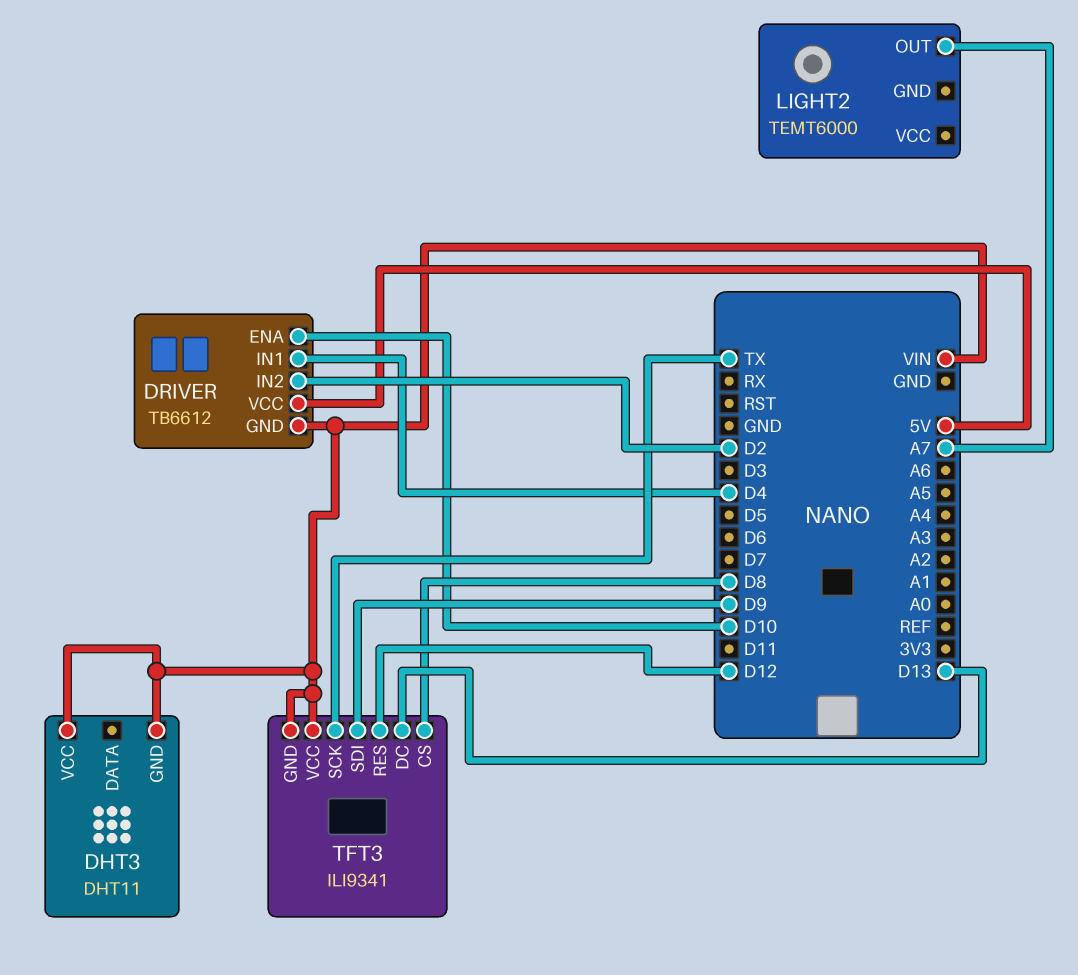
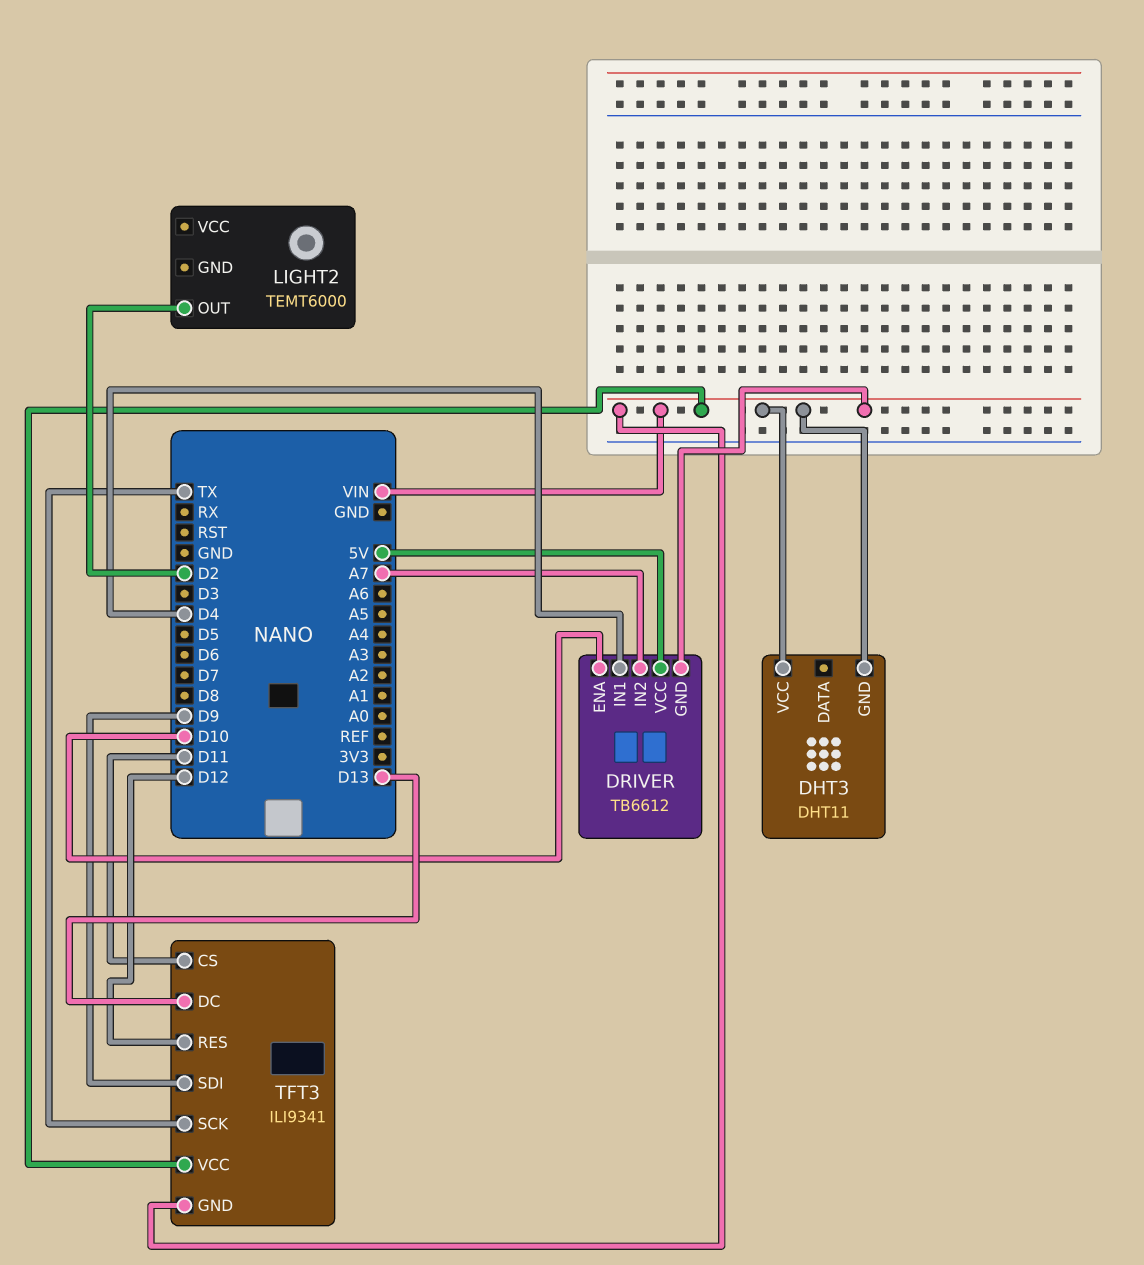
DRIVER pin IN2: D2 -> A7
LIGHT2 pin OUT: A7 -> D2
TFT3 pin CS: D8 -> D11

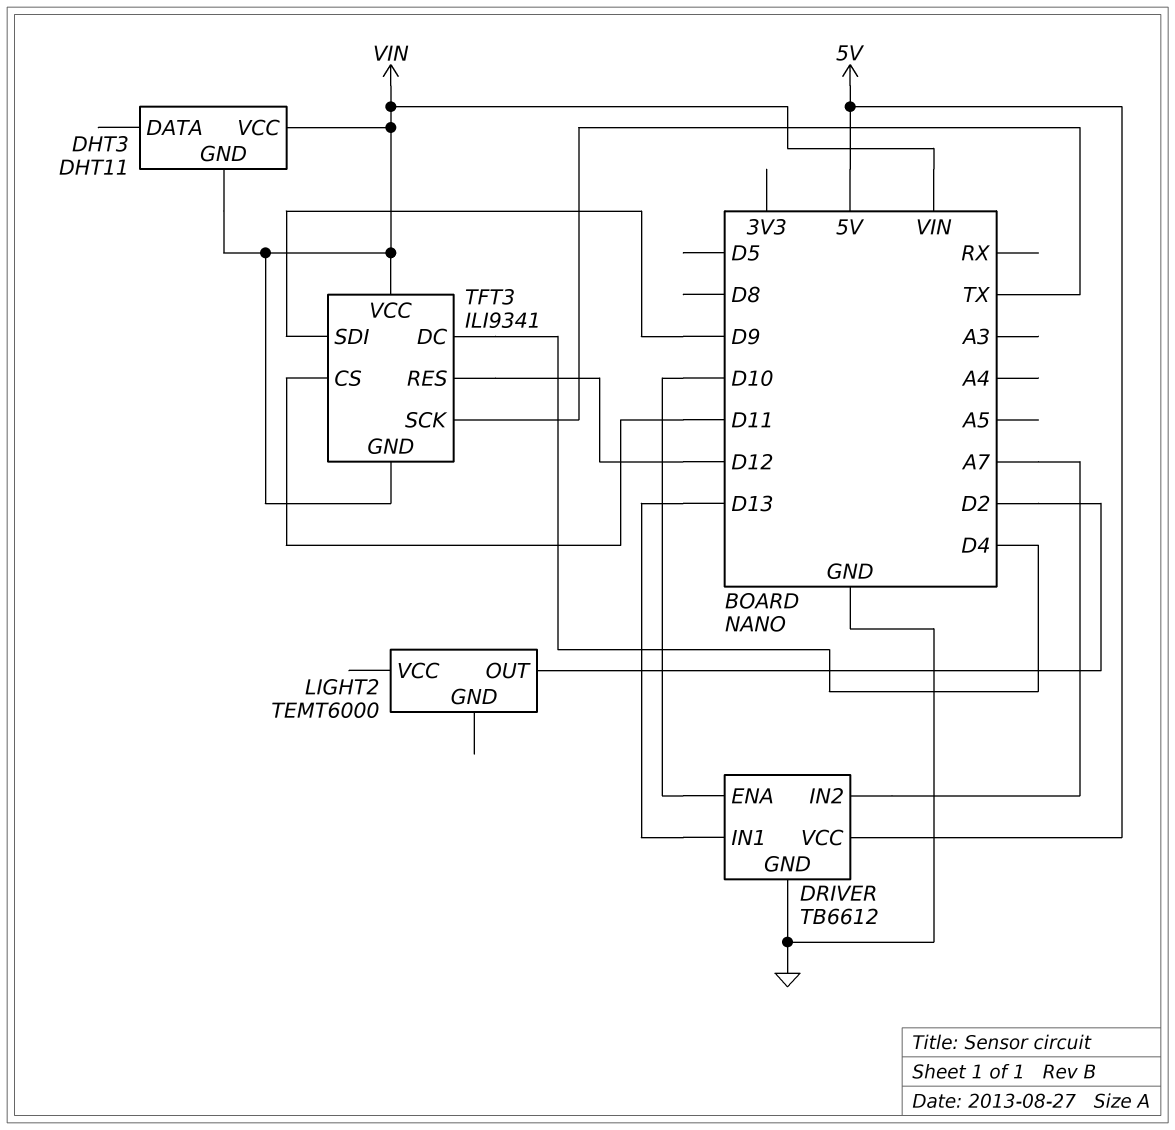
DRIVER pin GND: VIN -> GND
DRIVER pin IN1: D4 -> D13
TFT3 pin DC: D13 -> D4

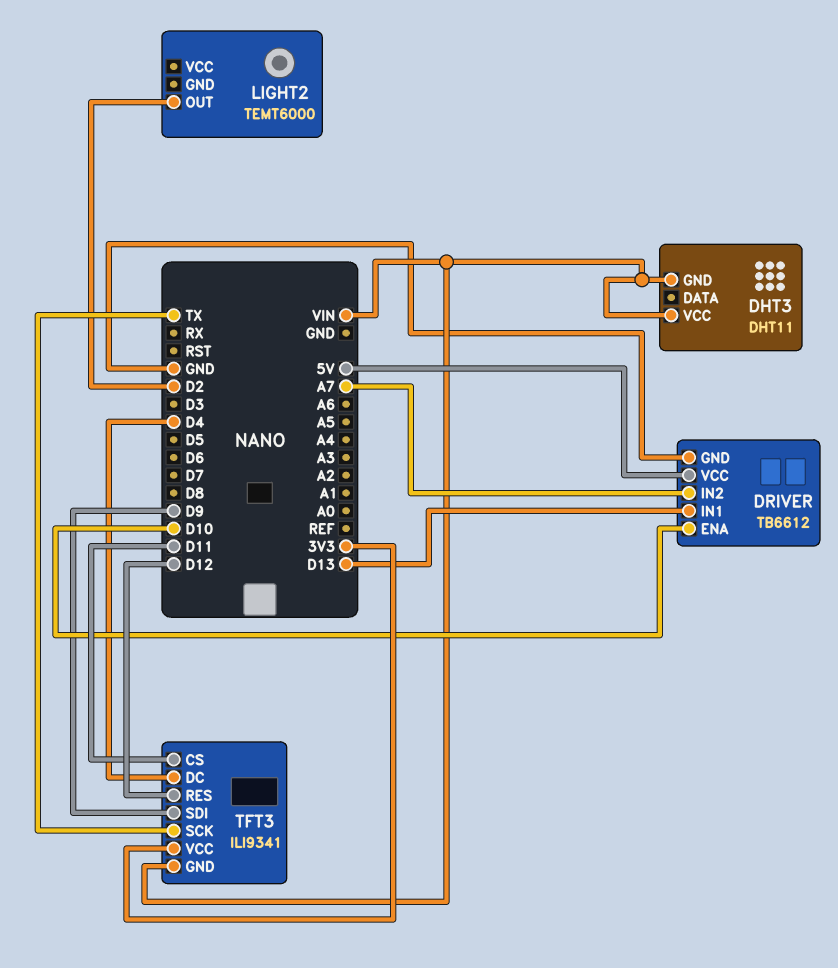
TFT3 pin VCC: VIN -> 3V3

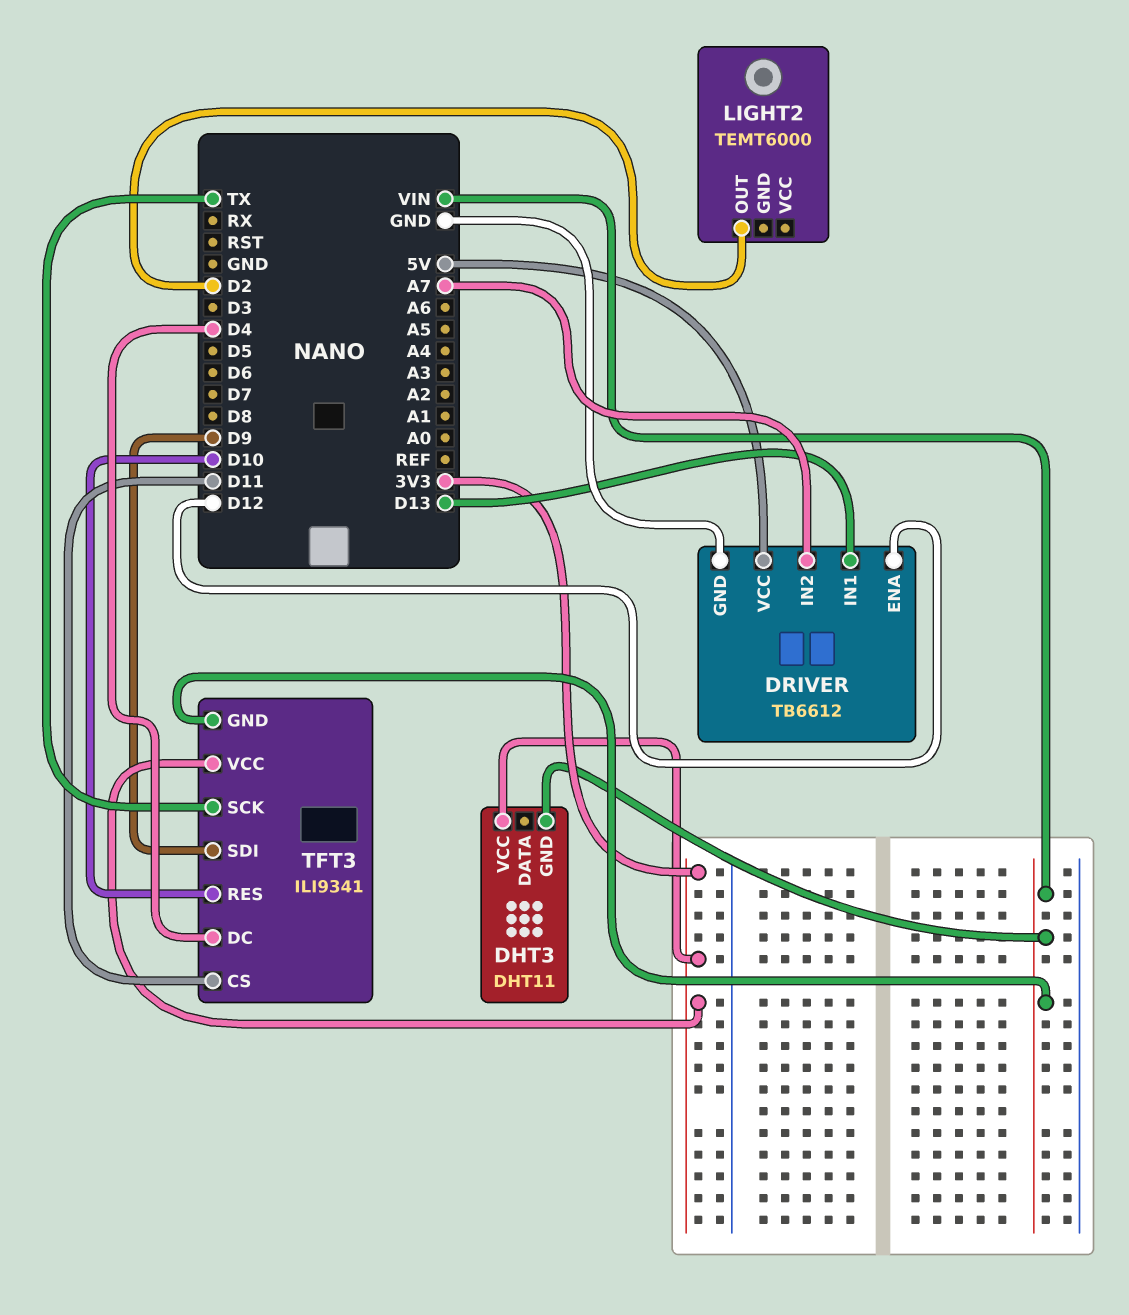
DHT3 pin VCC: VIN -> 3V3
DRIVER pin ENA: D10 -> D12
TFT3 pin RES: D12 -> D10

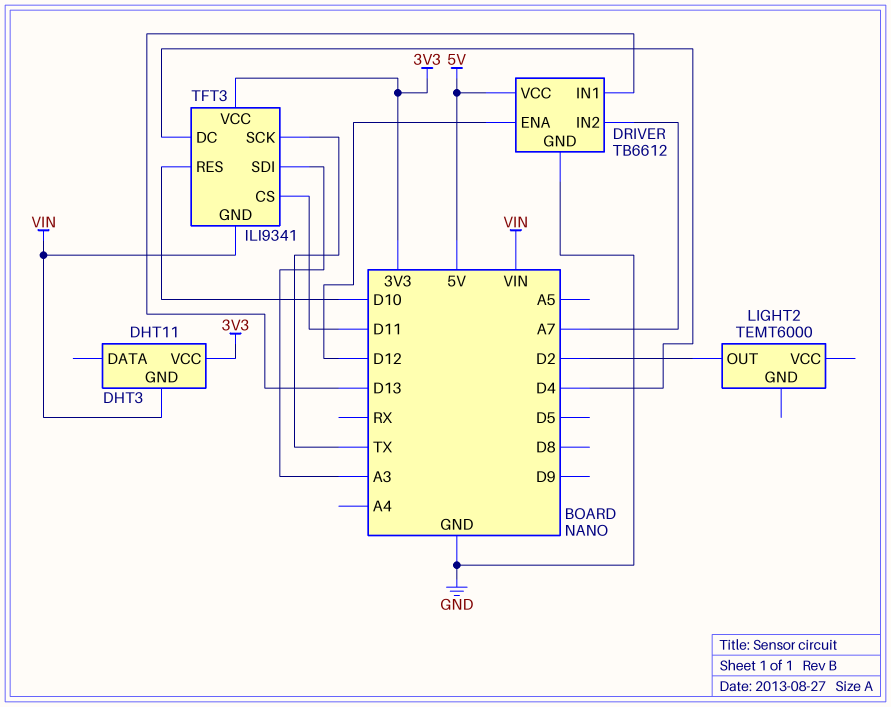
TFT3 pin SDI: D9 -> A3

